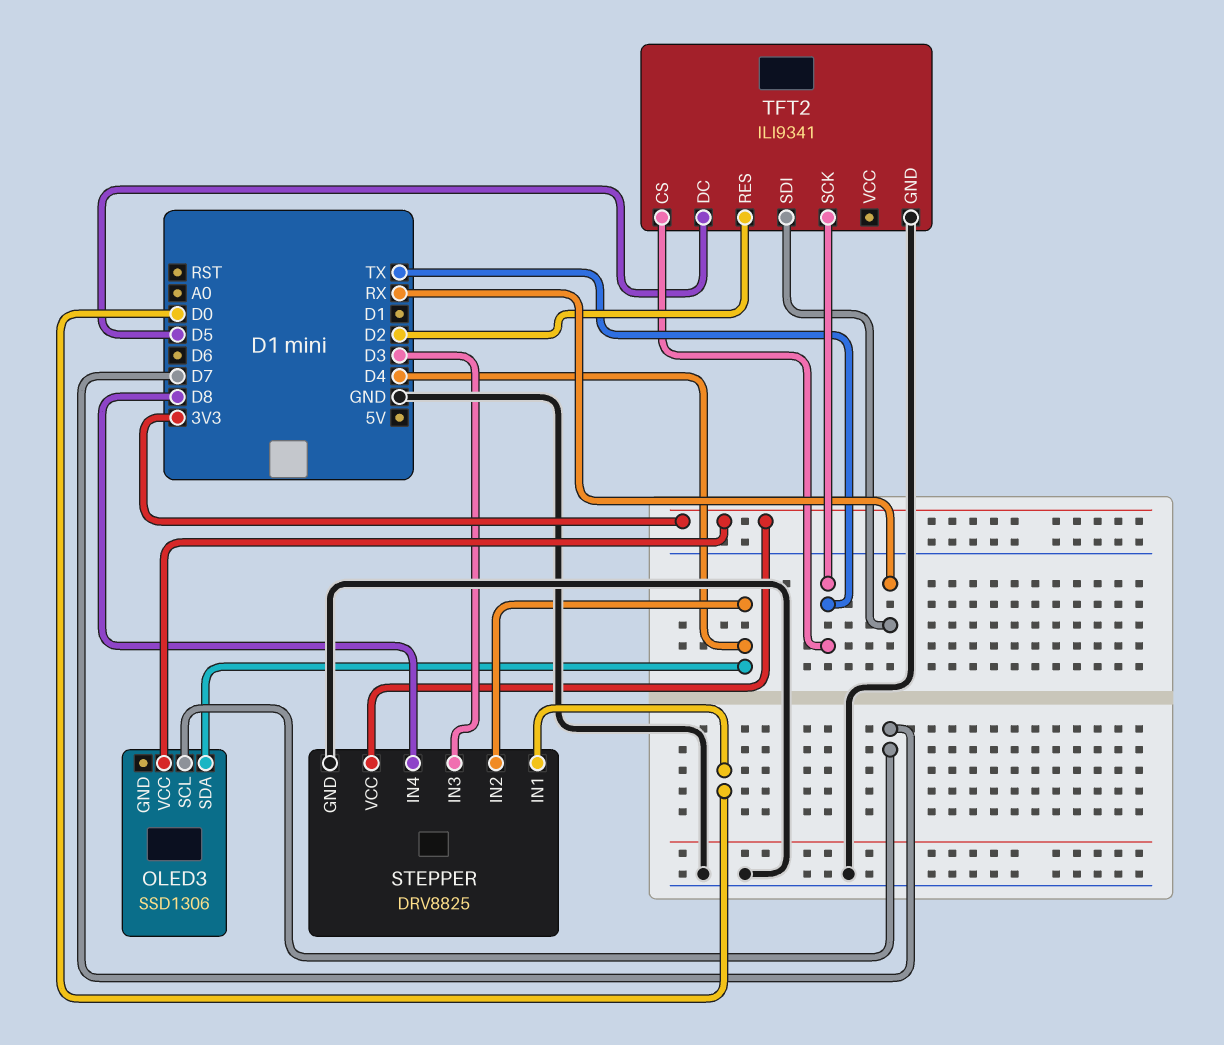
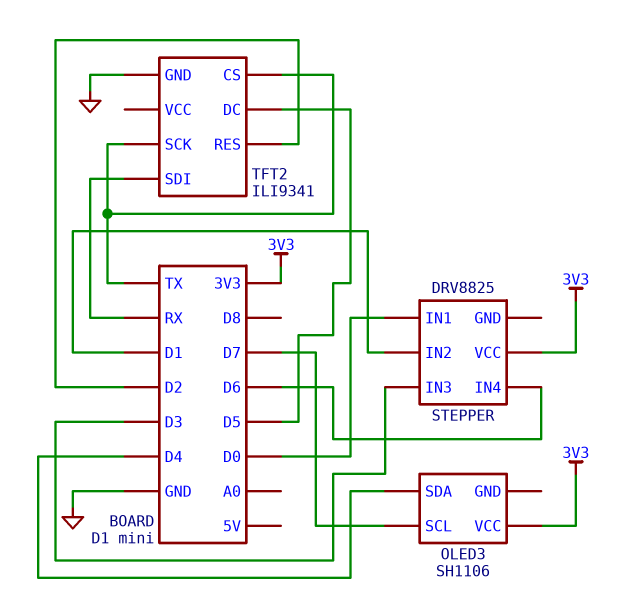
OLED3: SSD1306 -> SH1106
STEPPER pin GND: GND -> none
STEPPER pin IN2: D4 -> D1
STEPPER pin IN4: D8 -> D6

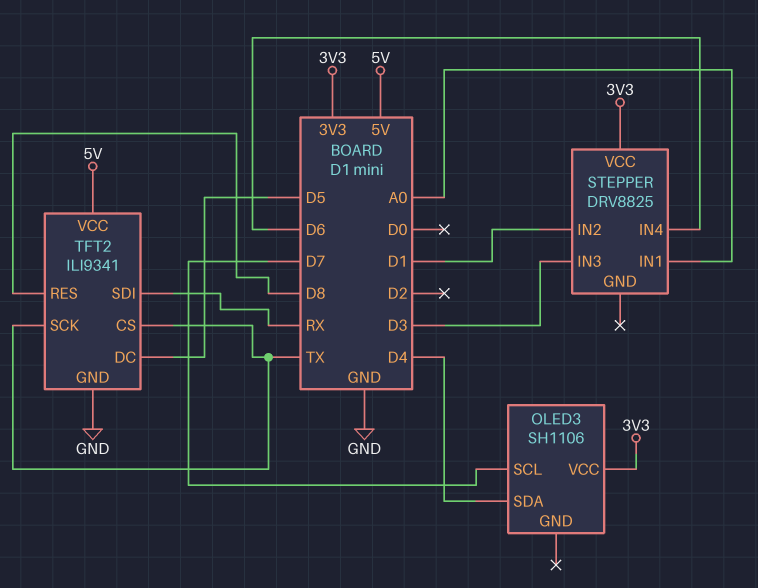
STEPPER pin IN1: D0 -> A0
TFT2 pin RES: D2 -> D8
TFT2 pin VCC: none -> 5V

